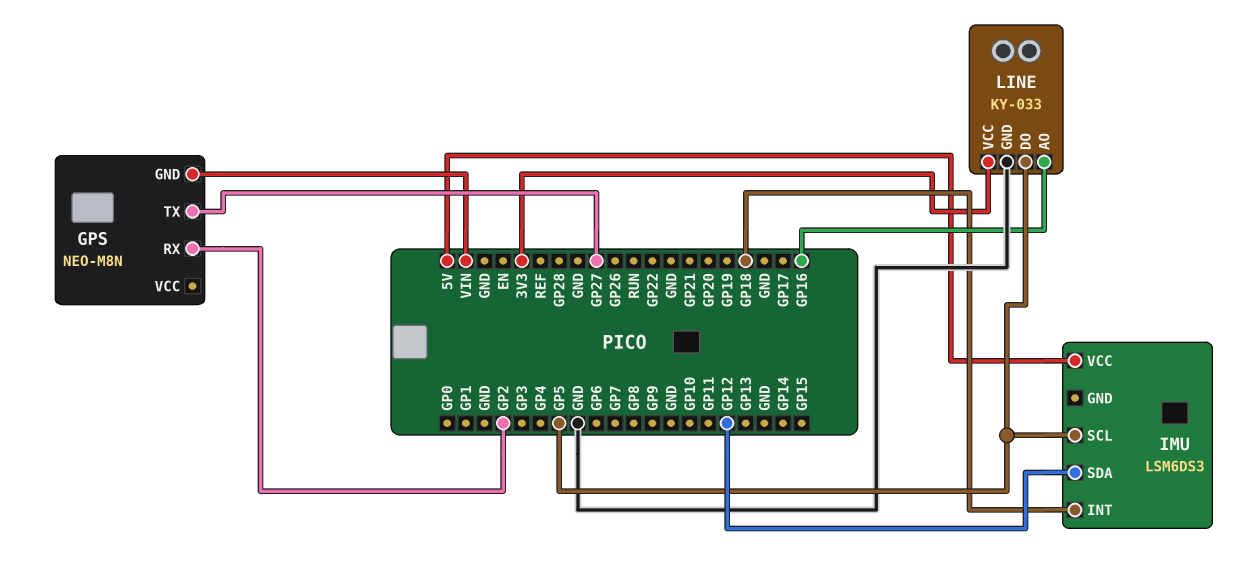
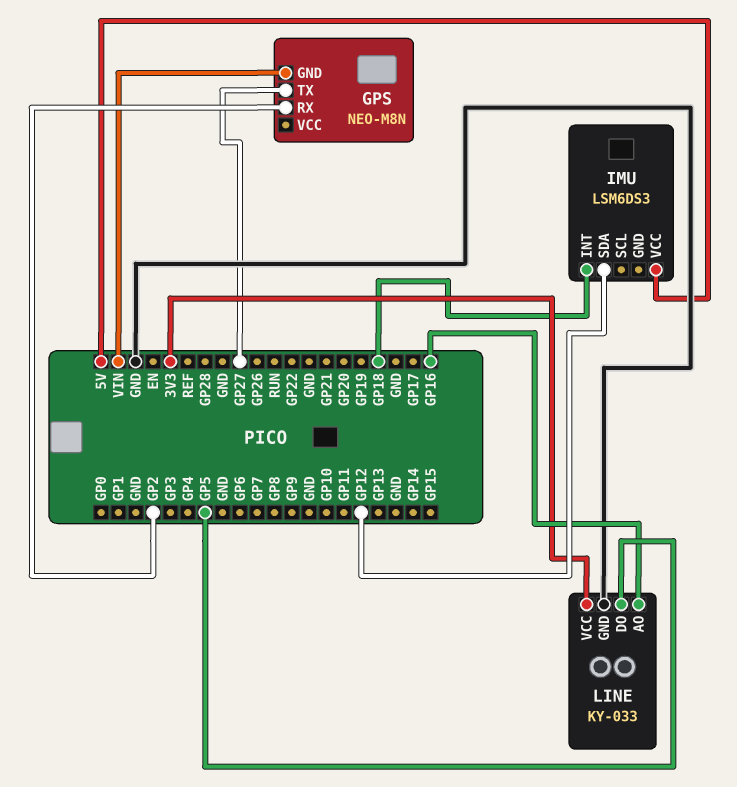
IMU pin SCL: GP5 -> none

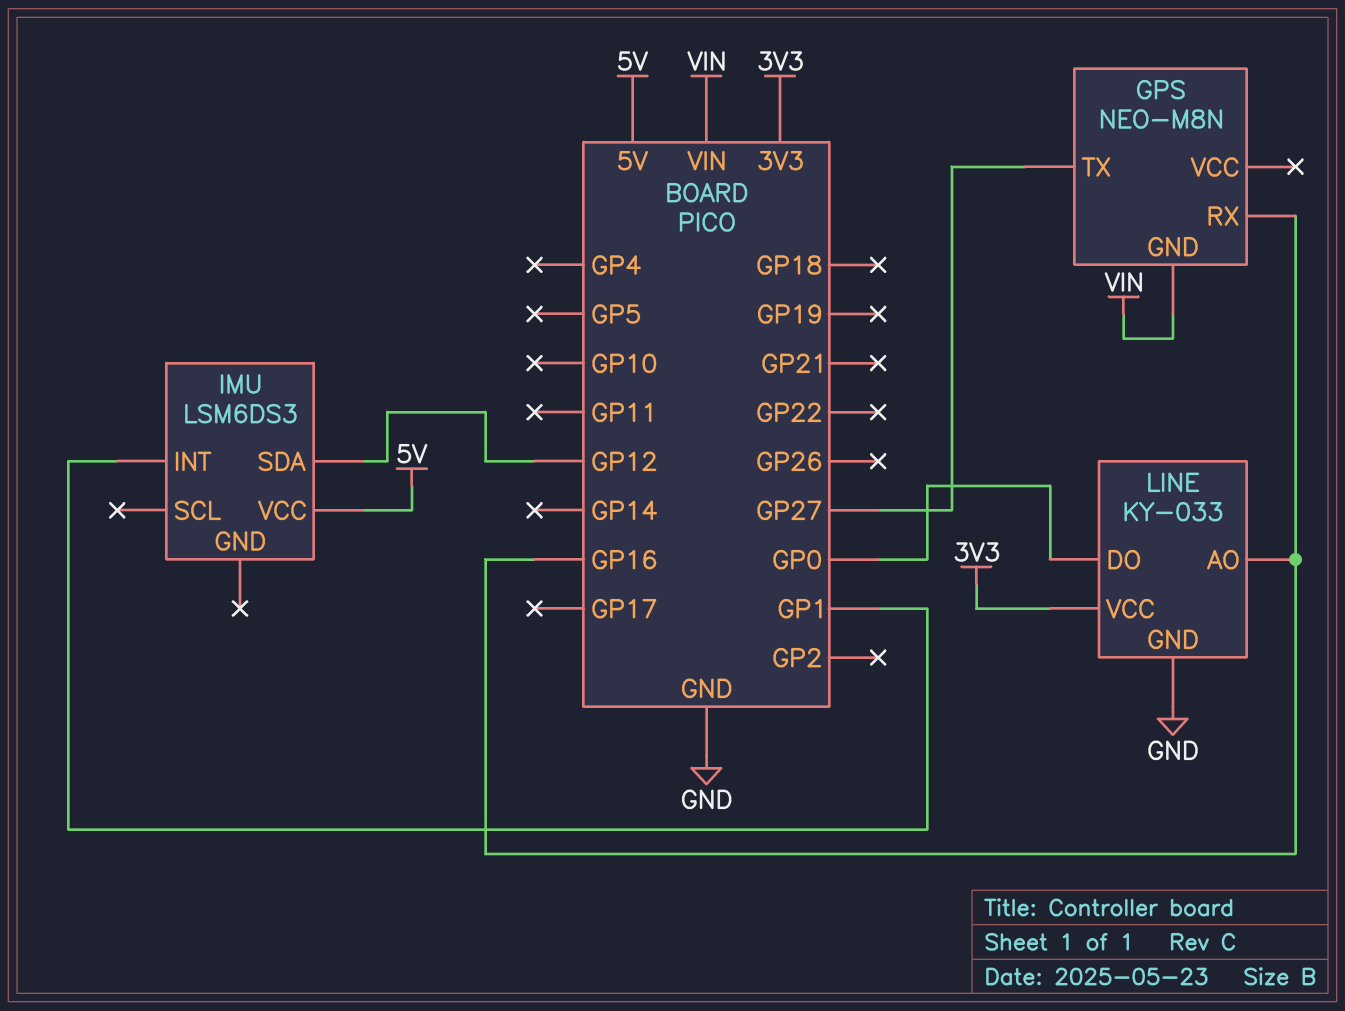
GPS pin RX: GP2 -> GP16
IMU pin INT: GP18 -> GP1
LINE pin DO: GP5 -> GP0

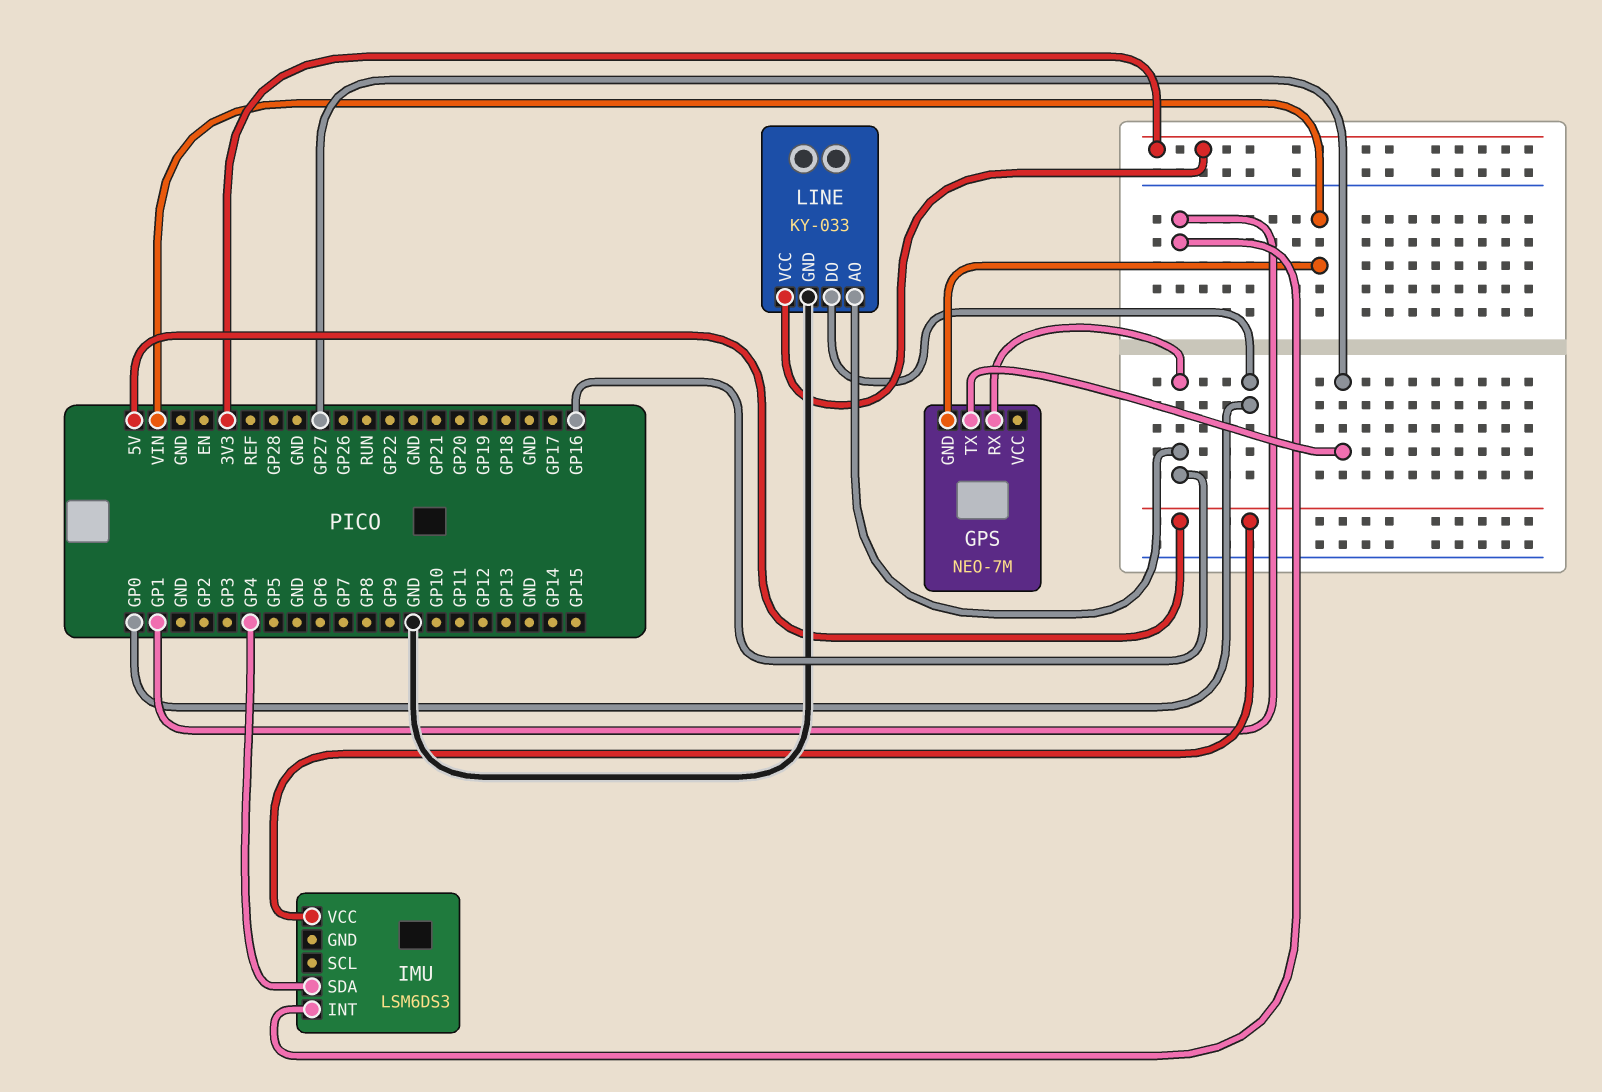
GPS: NEO-M8N -> NEO-7M
IMU pin SDA: GP12 -> GP4

